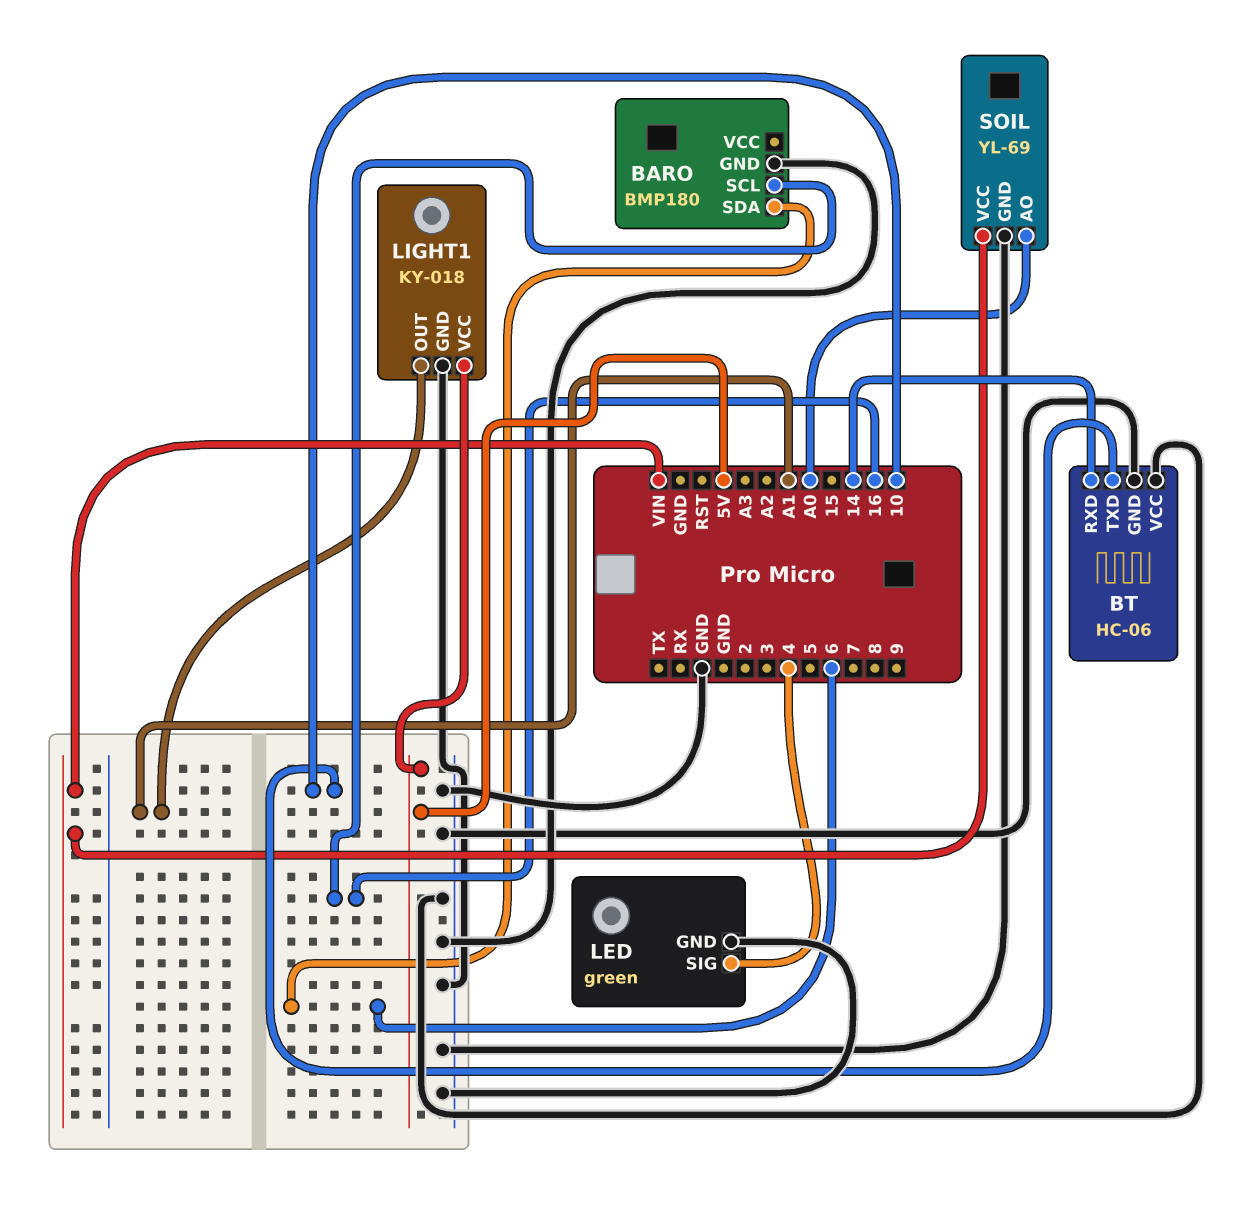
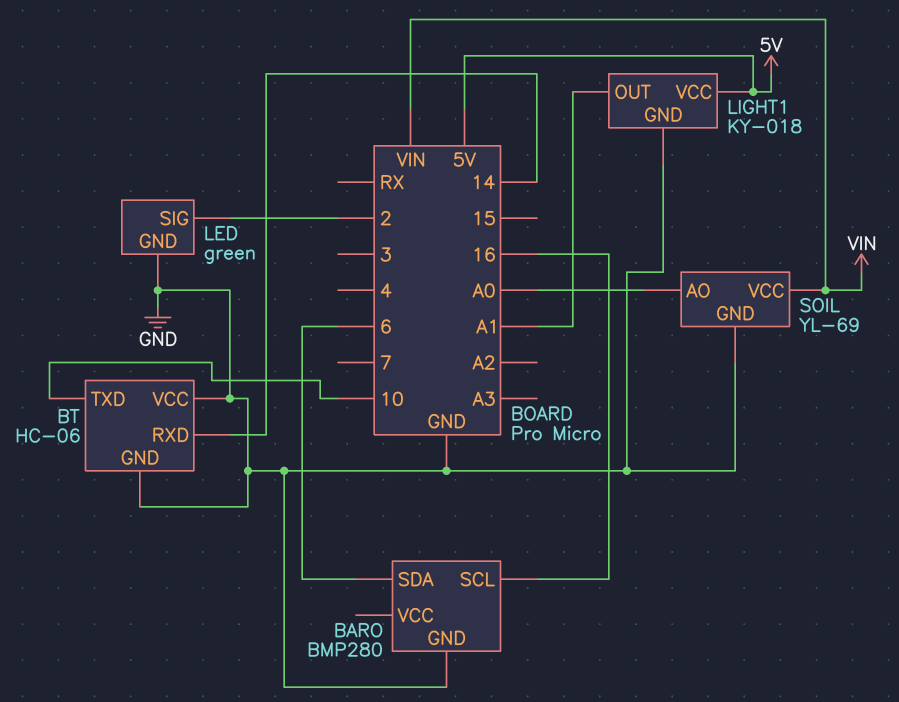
BARO: BMP180 -> BMP280
LED pin SIG: 4 -> 2

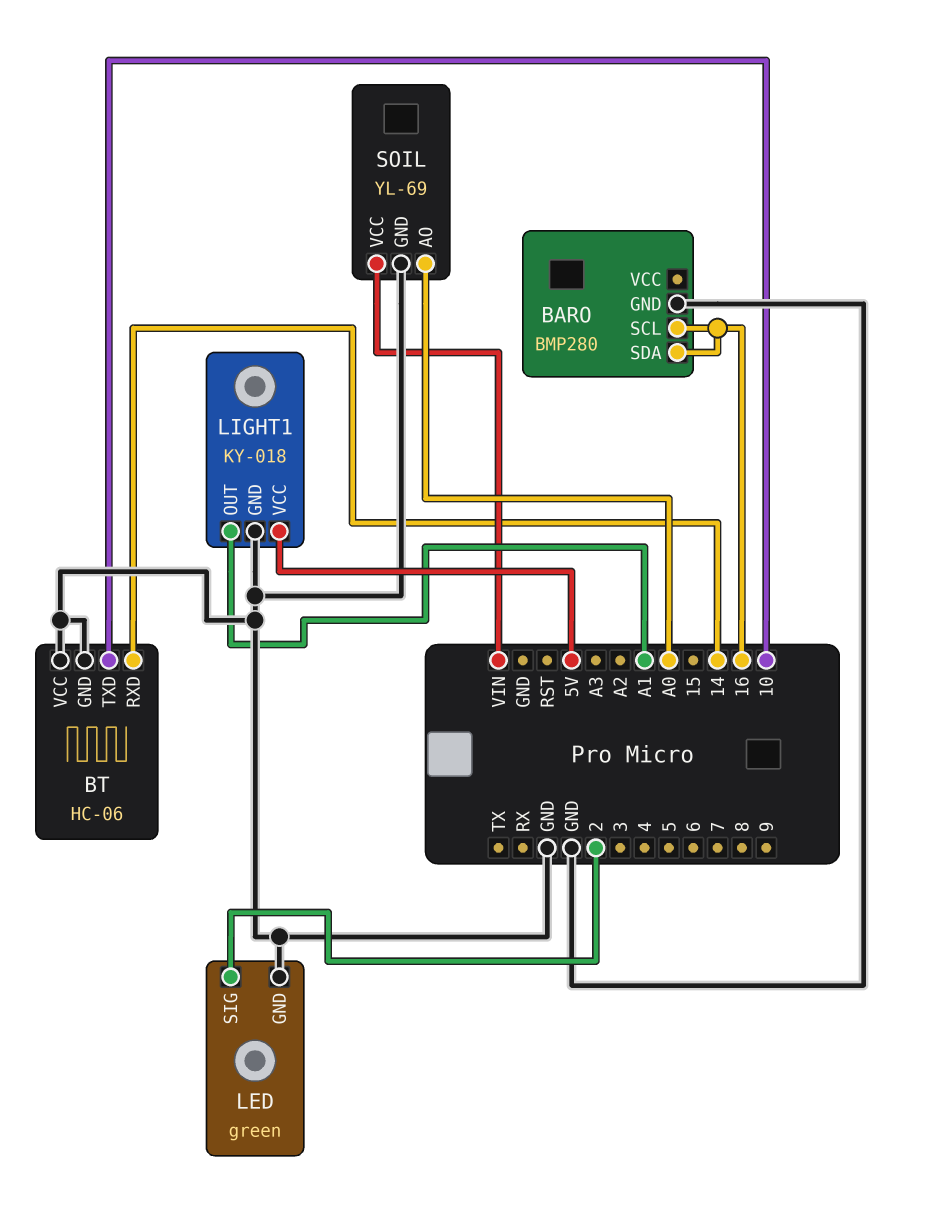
BARO pin SDA: 6 -> 16

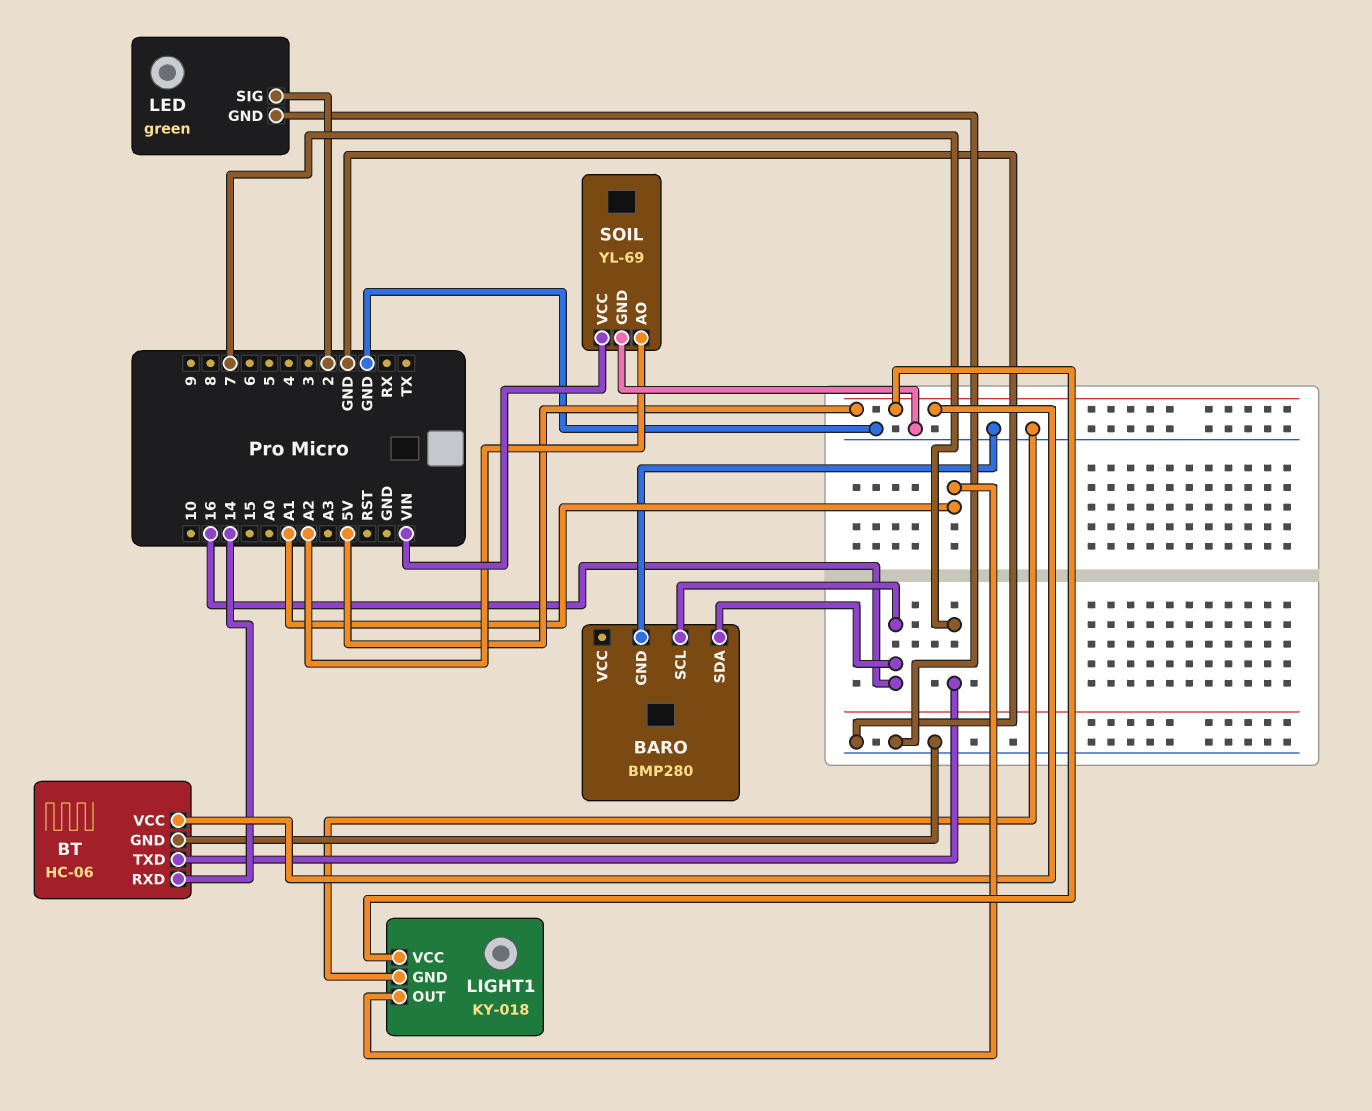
BT pin TXD: 10 -> 7
BT pin VCC: GND -> 5V
SOIL pin AO: A0 -> A2

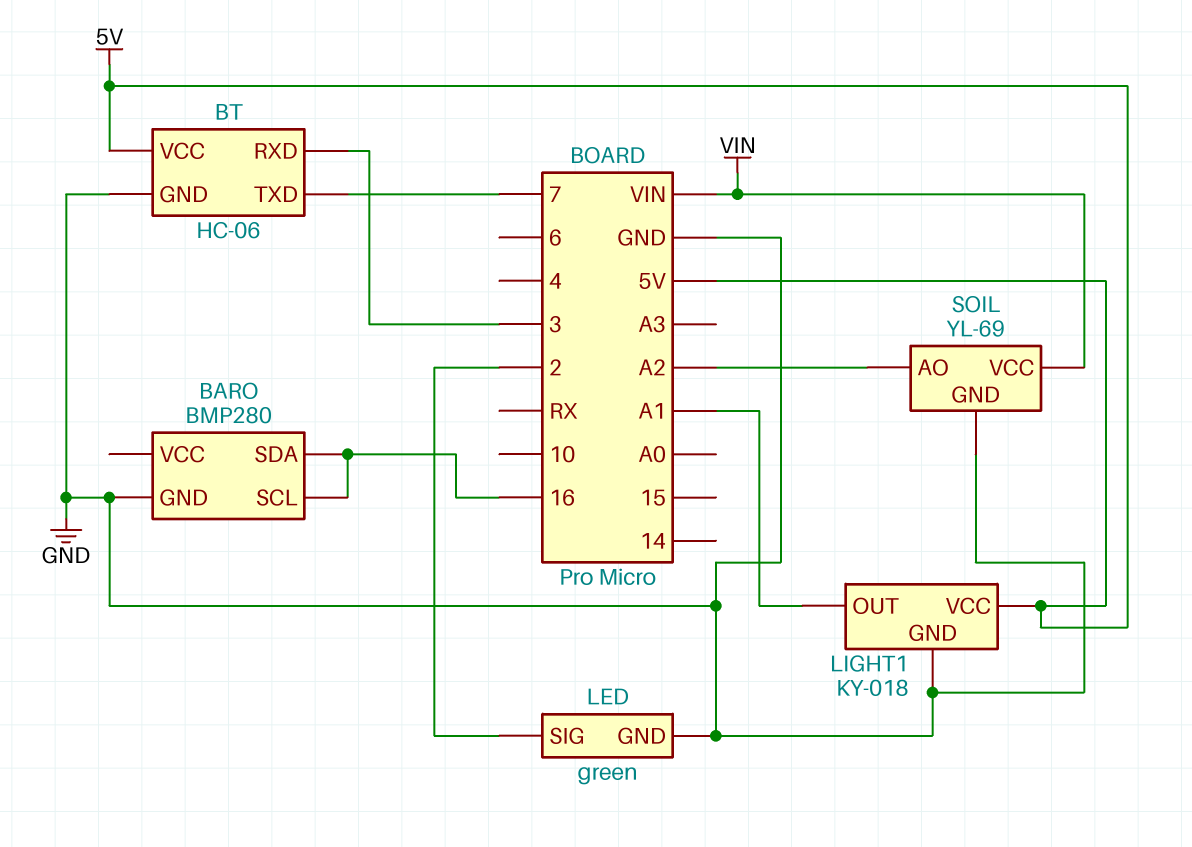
BT pin RXD: 14 -> 3

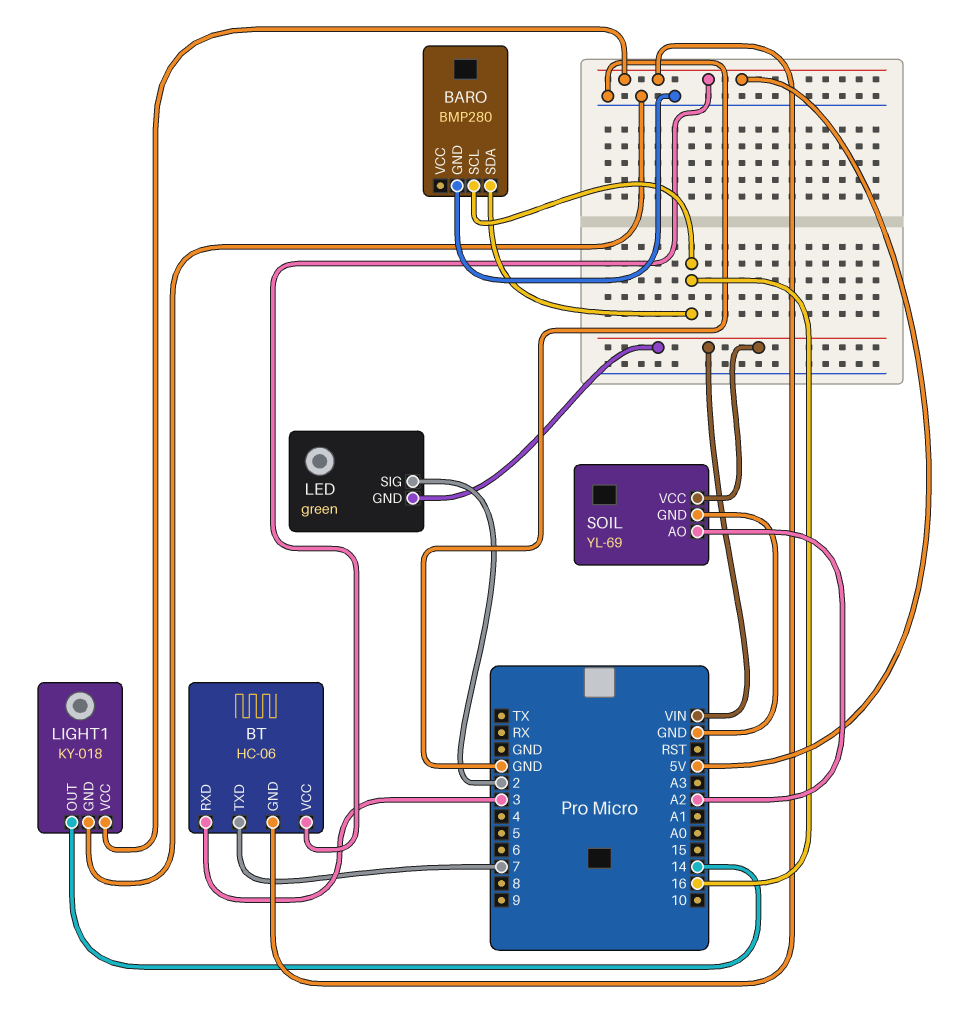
BT pin GND: GND -> 5V
LED pin GND: GND -> VIN
LIGHT1 pin OUT: A1 -> 14

